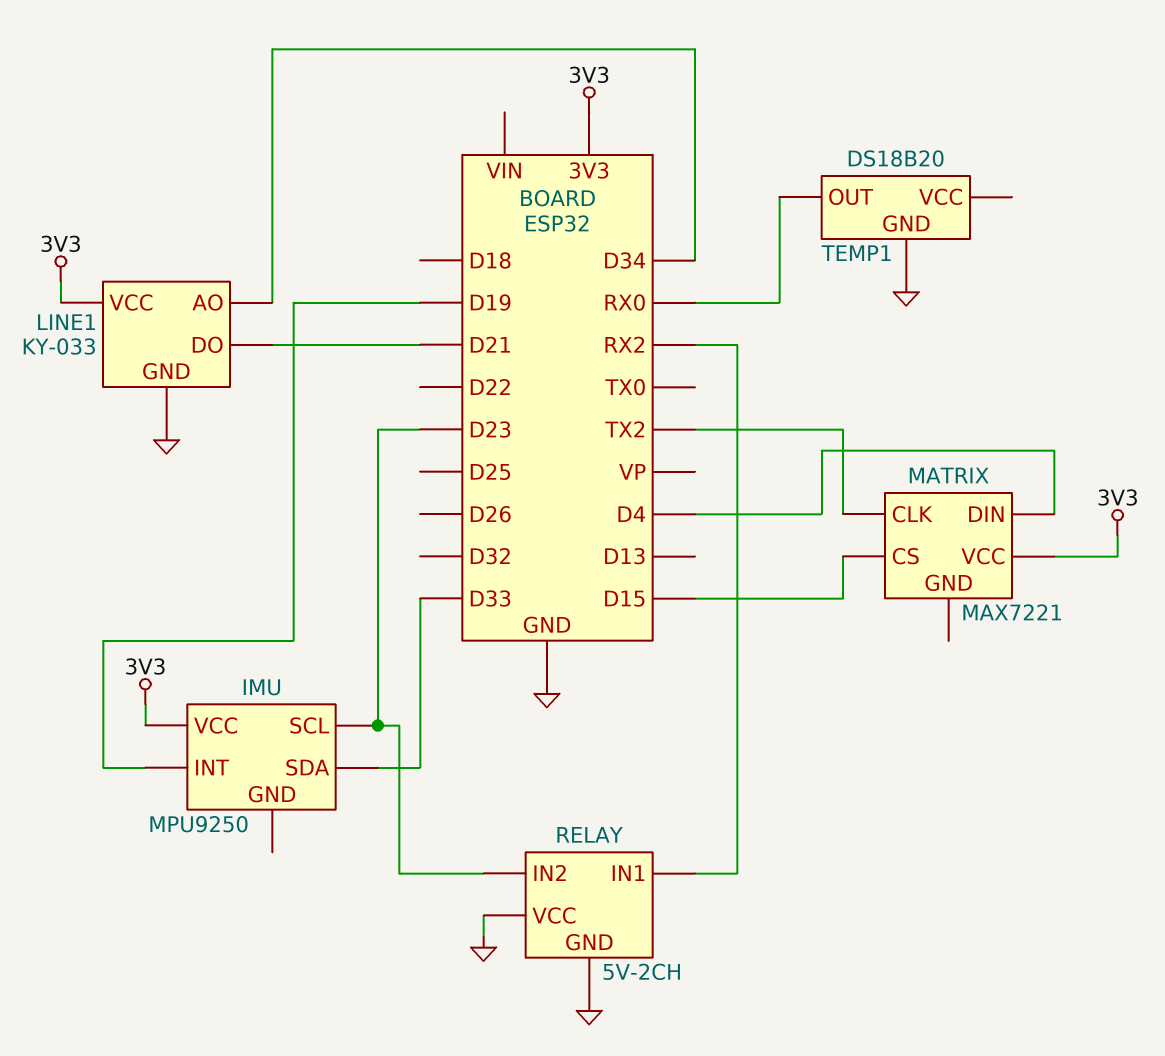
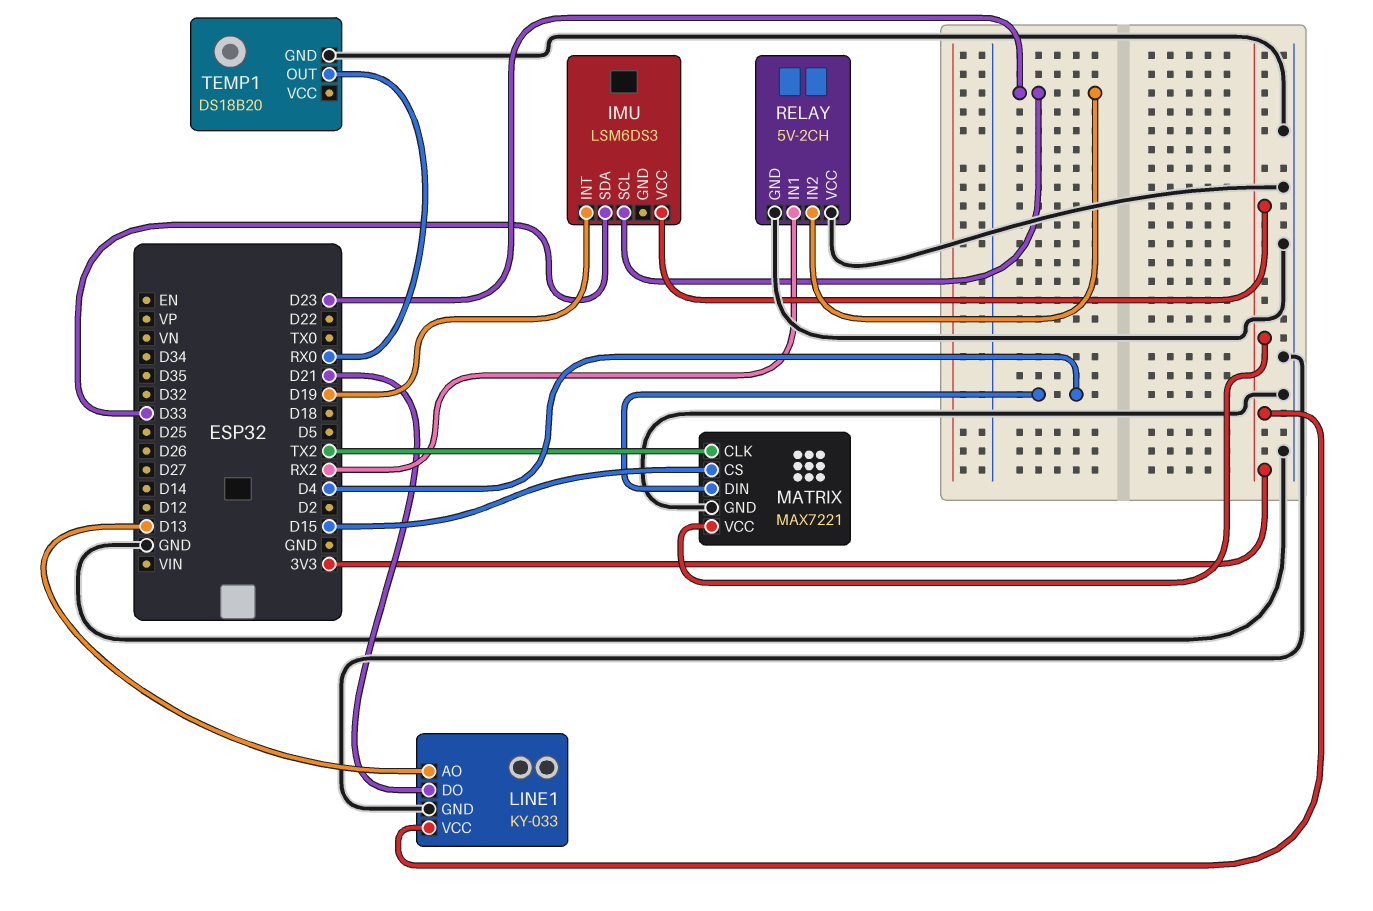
IMU: MPU9250 -> LSM6DS3
LINE1 pin AO: D34 -> D13
MATRIX pin GND: none -> GND

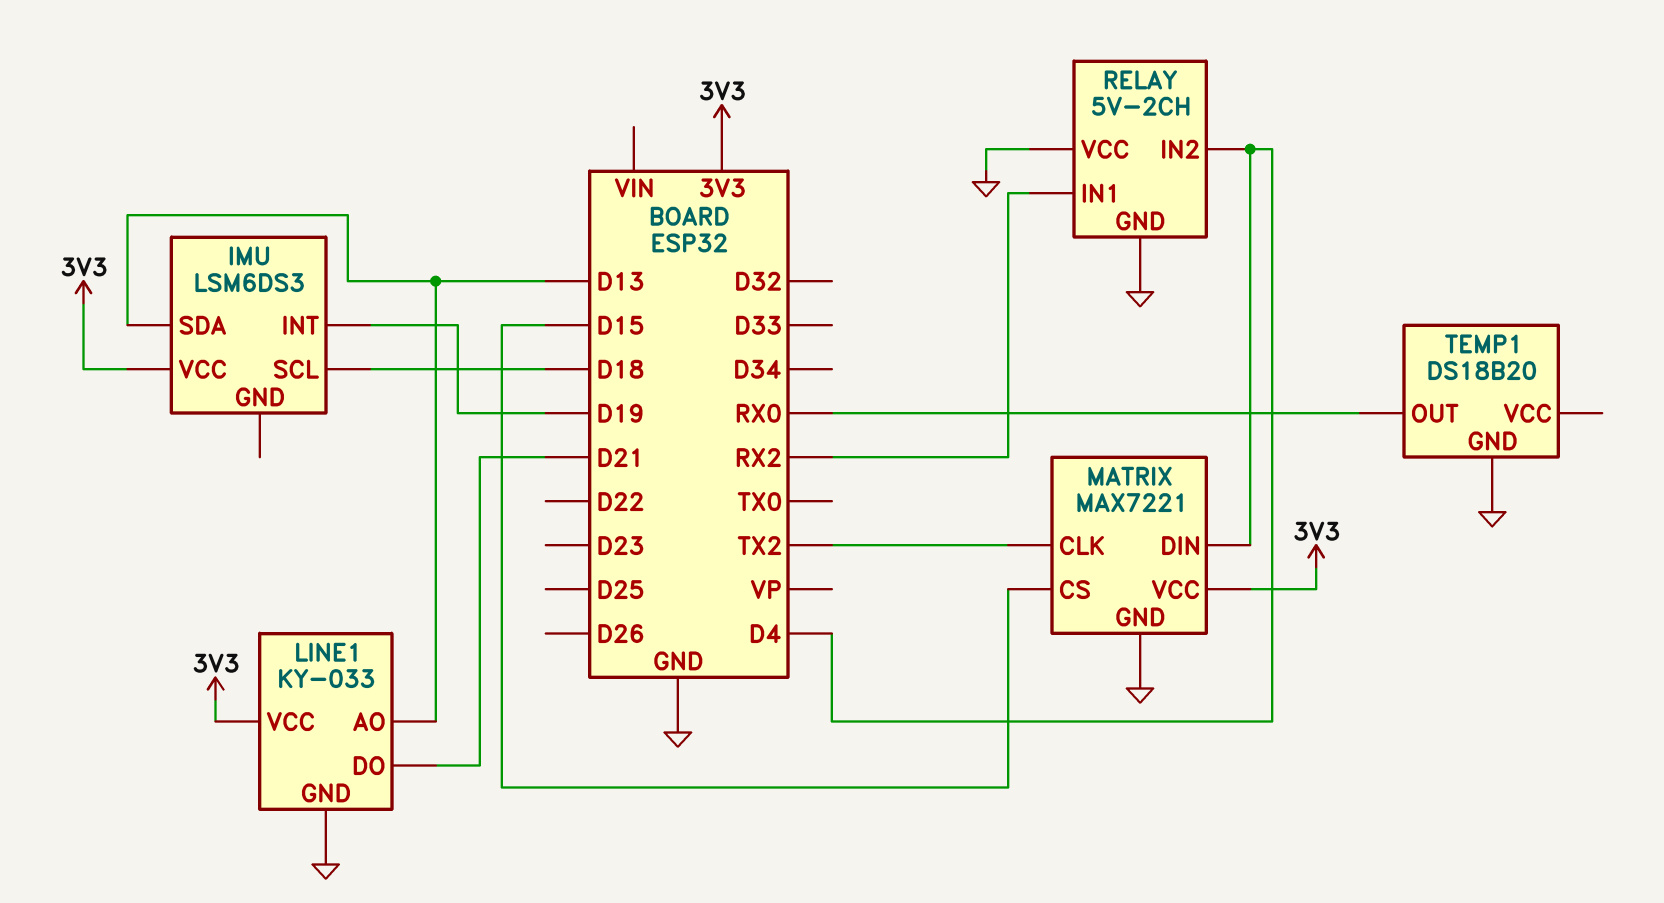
IMU pin SCL: D23 -> D18
IMU pin SDA: D33 -> D13
RELAY pin IN2: D23 -> D4

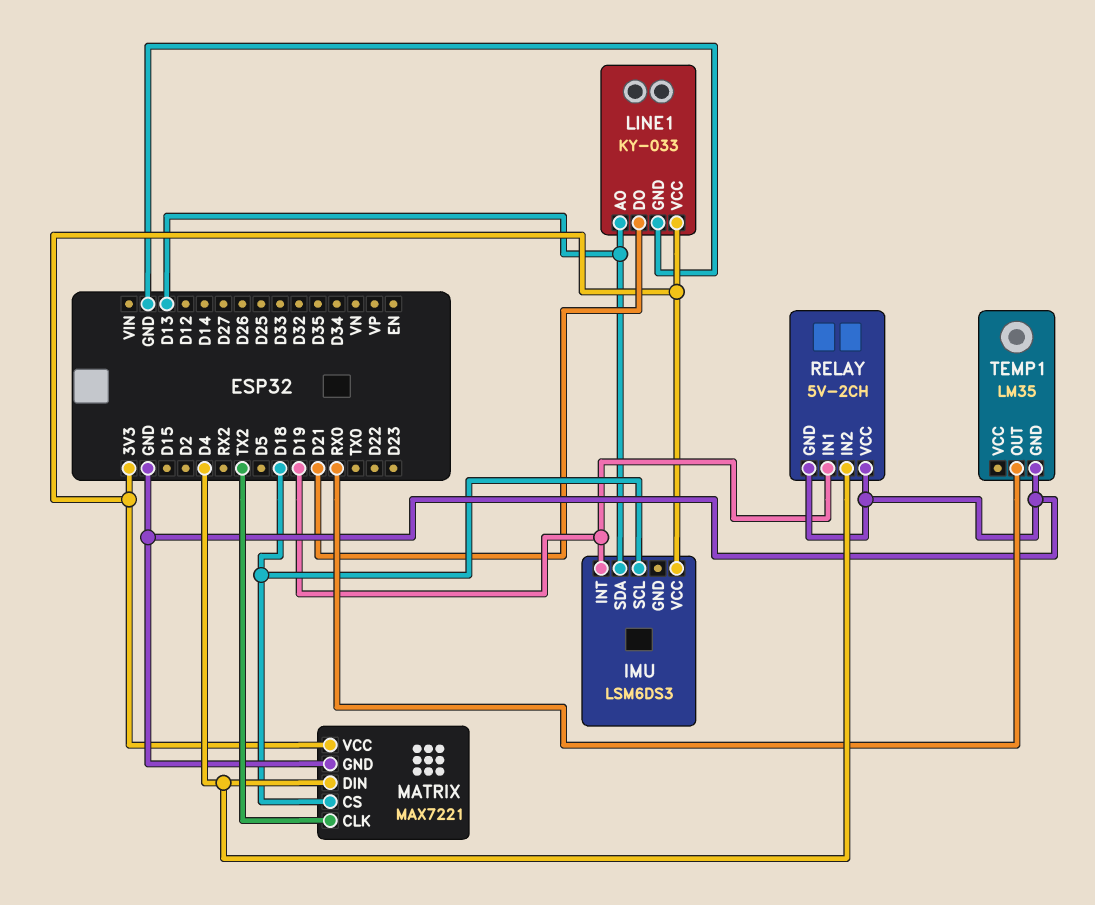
MATRIX pin CS: D15 -> D18
RELAY pin IN1: RX2 -> D19
TEMP1: DS18B20 -> LM35

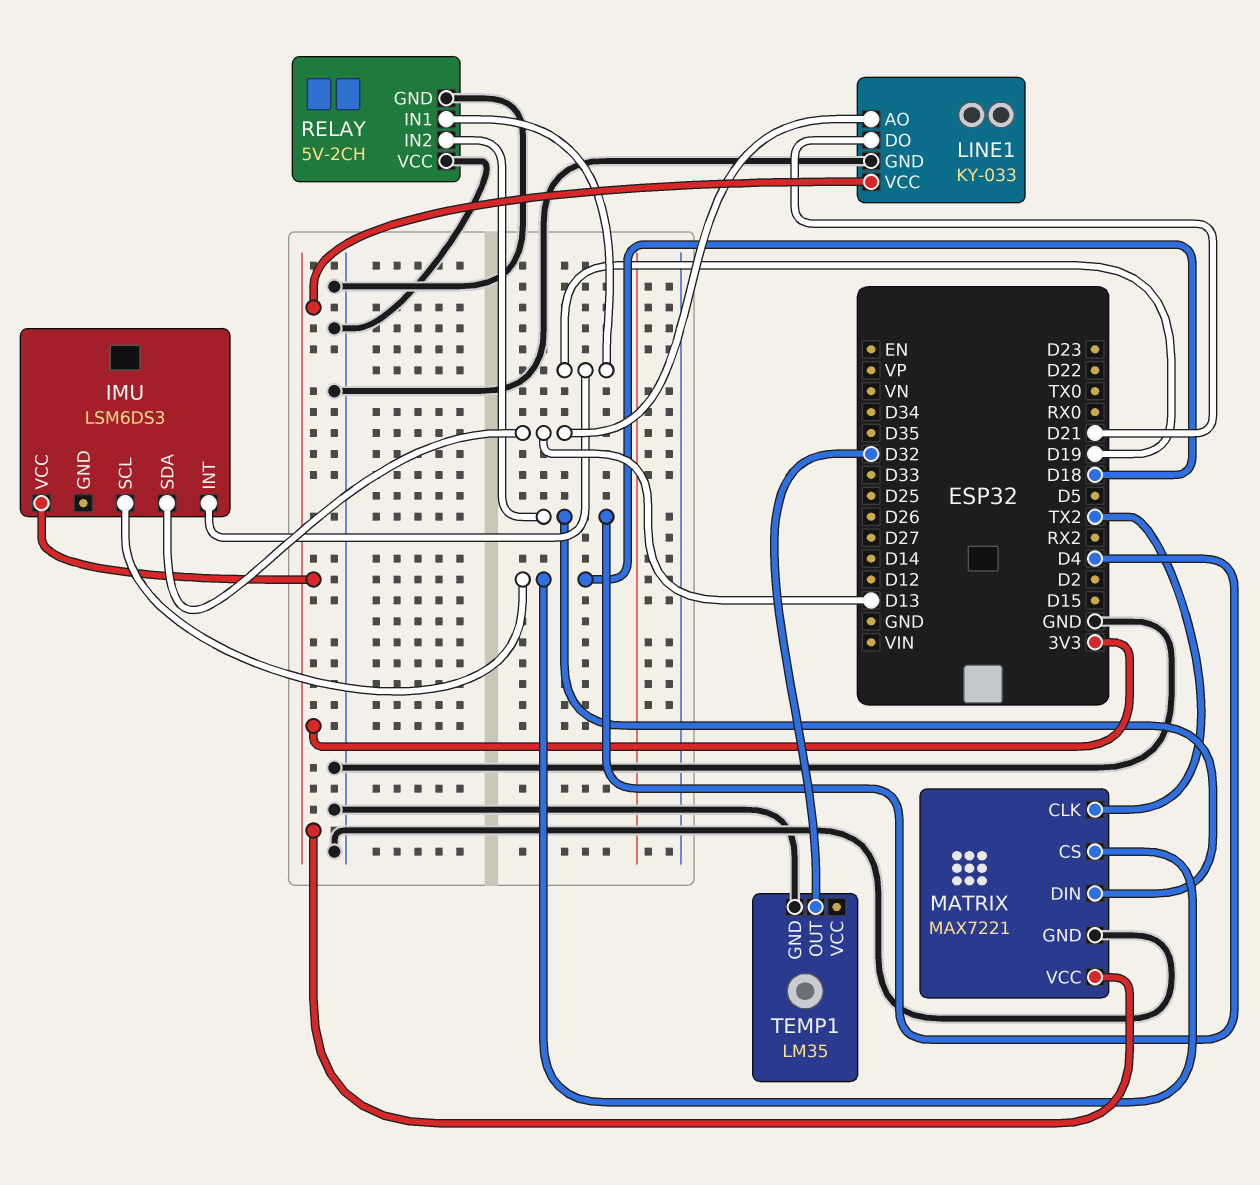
TEMP1 pin OUT: RX0 -> D32

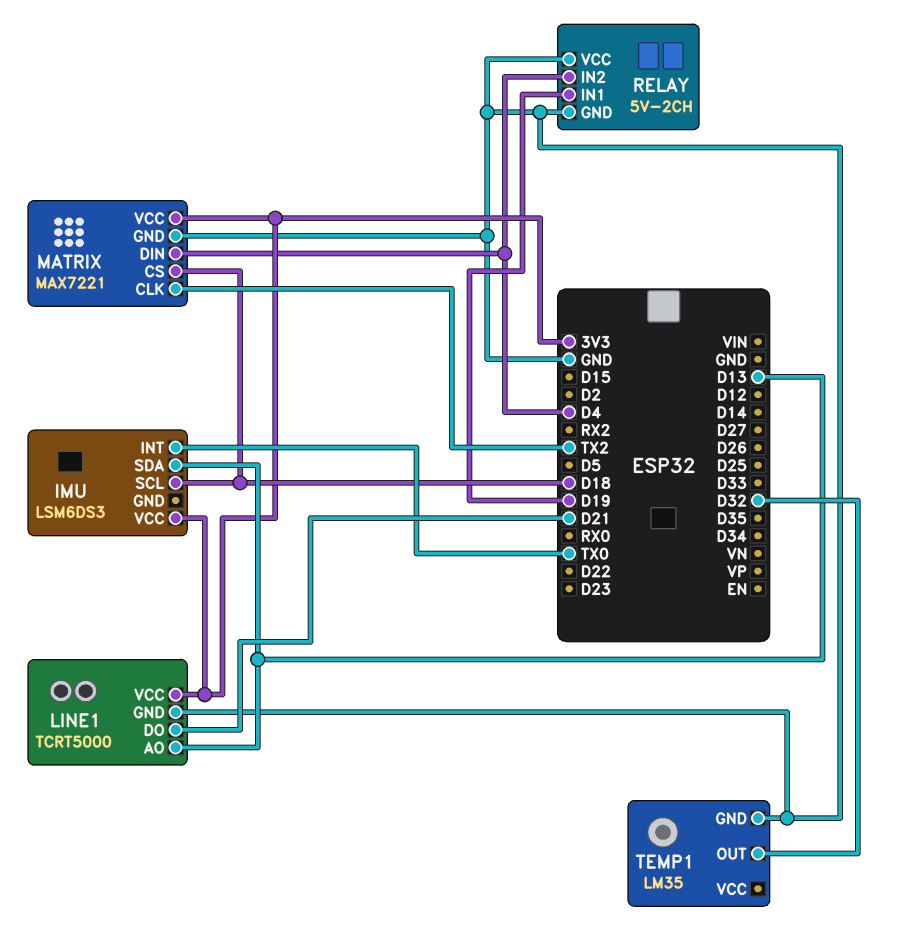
IMU pin INT: D19 -> TX0
LINE1: KY-033 -> TCRT5000

